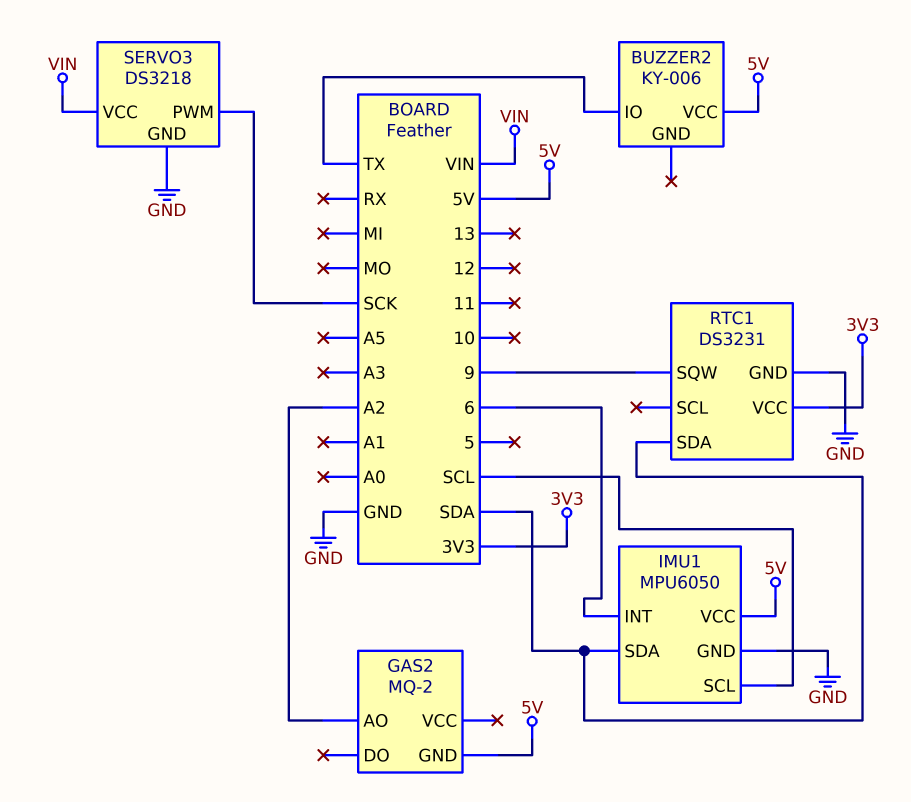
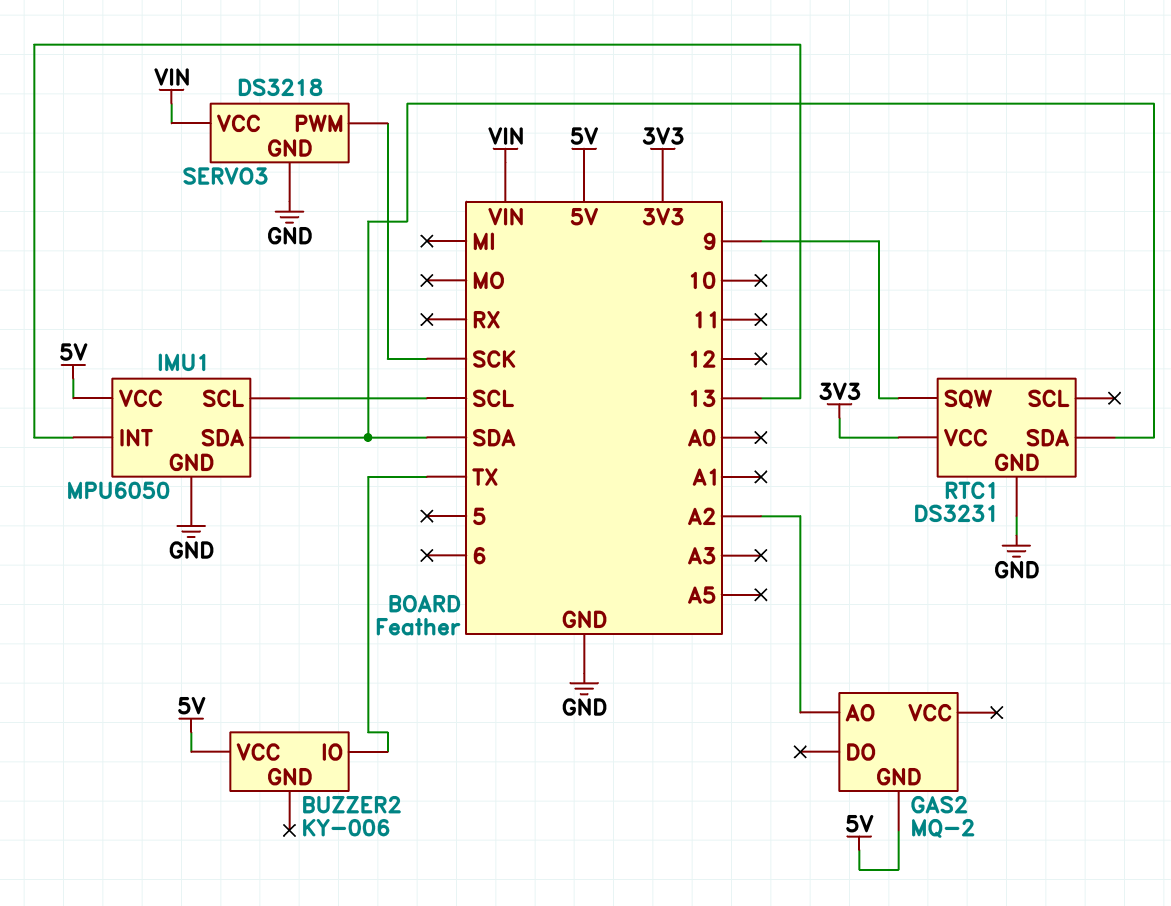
IMU1 pin INT: 6 -> 13

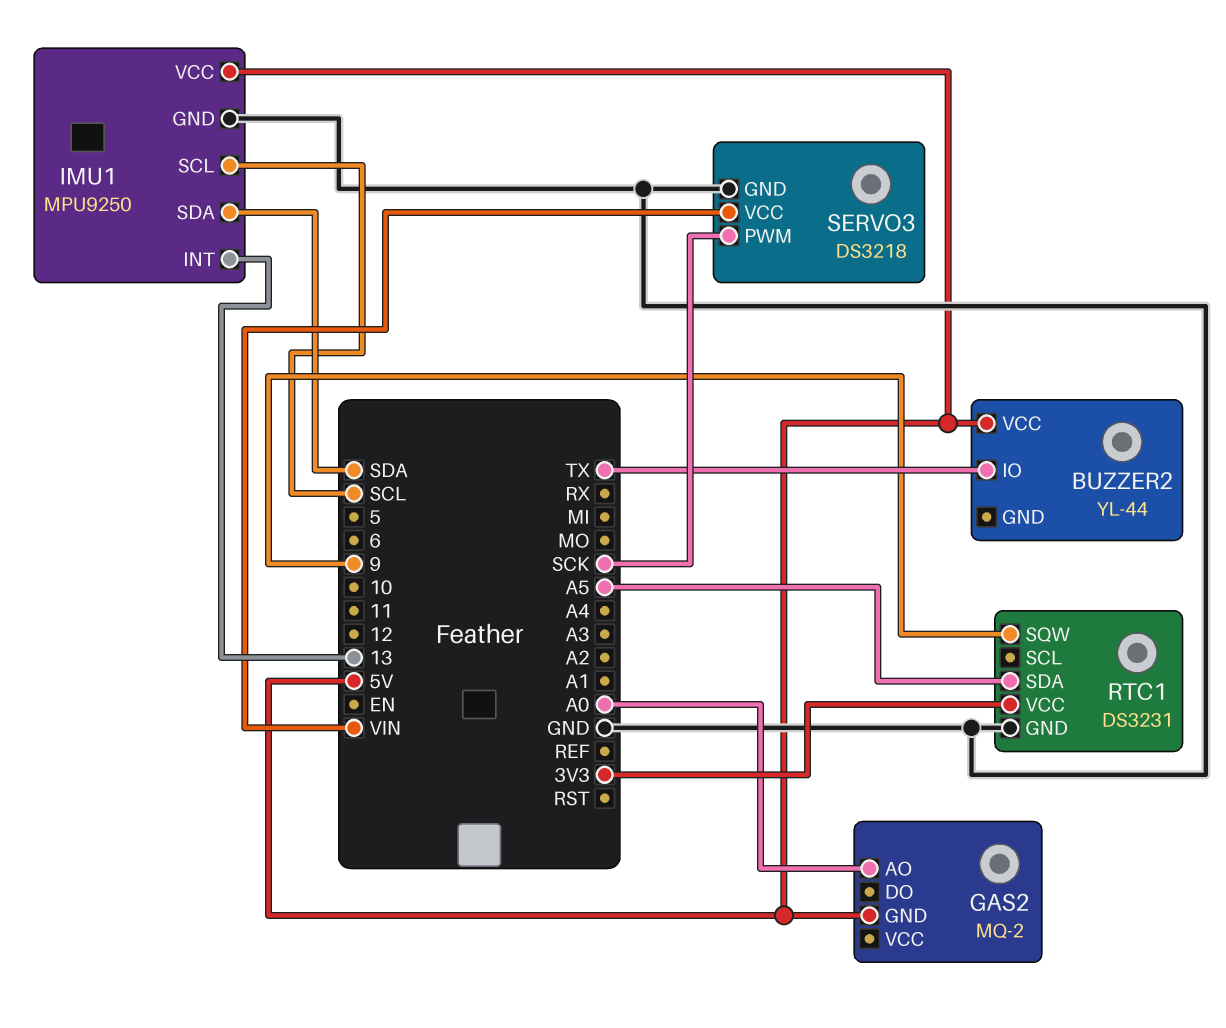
BUZZER2: KY-006 -> YL-44
GAS2 pin AO: A2 -> A0
IMU1: MPU6050 -> MPU9250
RTC1 pin SDA: SDA -> A5

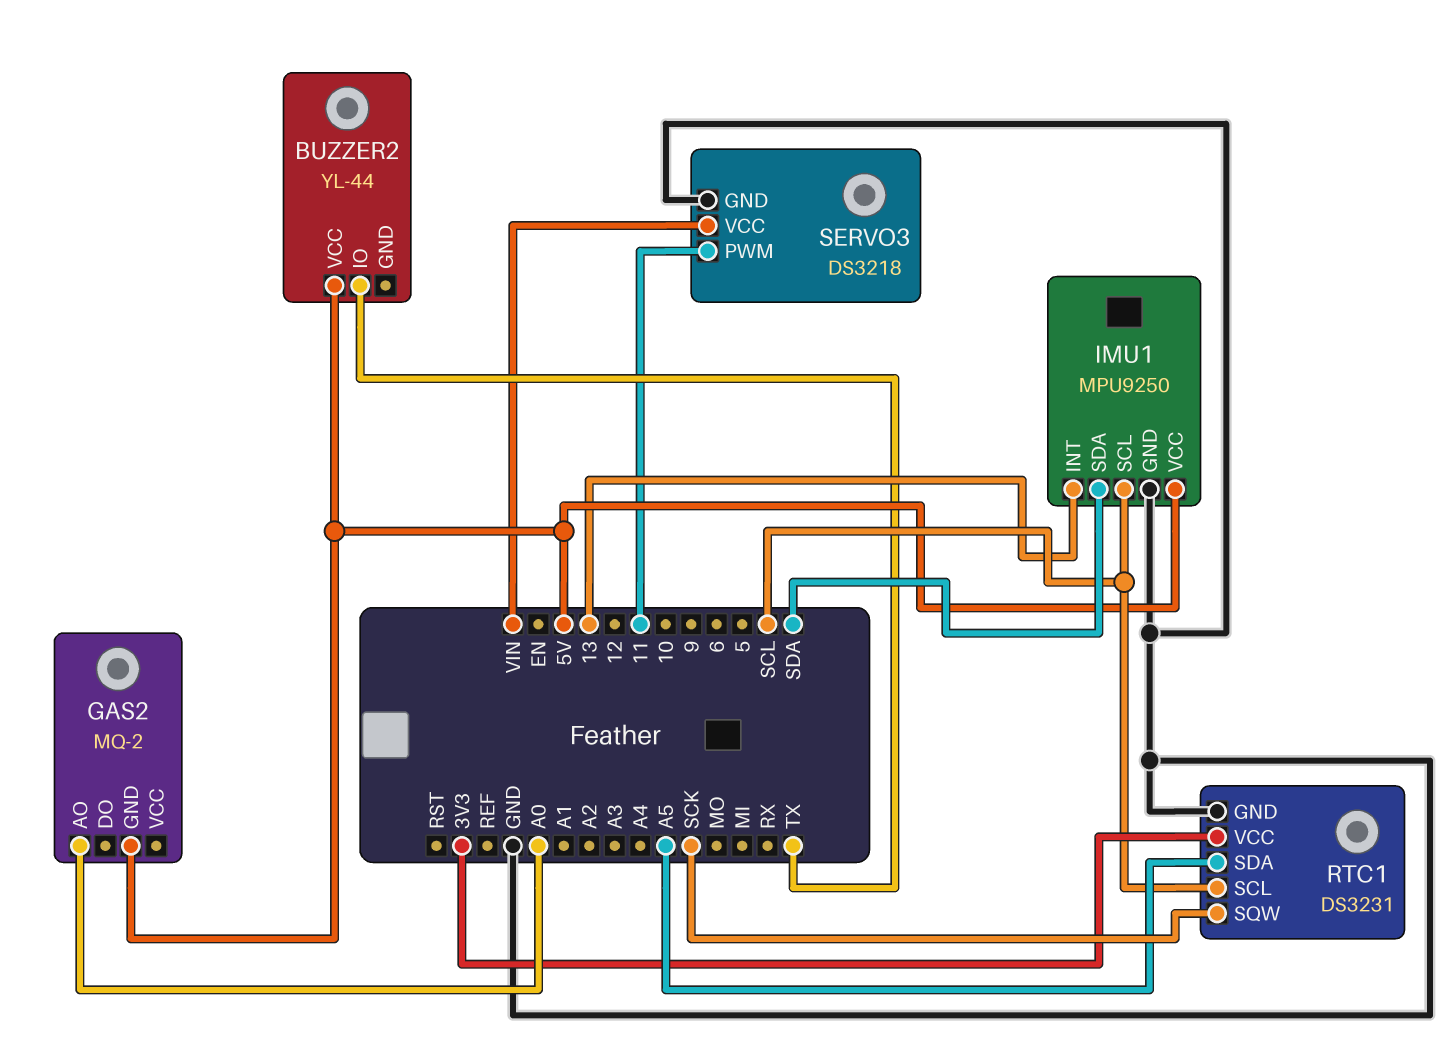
RTC1 pin SCL: none -> SCL
RTC1 pin SQW: 9 -> SCK
SERVO3 pin PWM: SCK -> 11

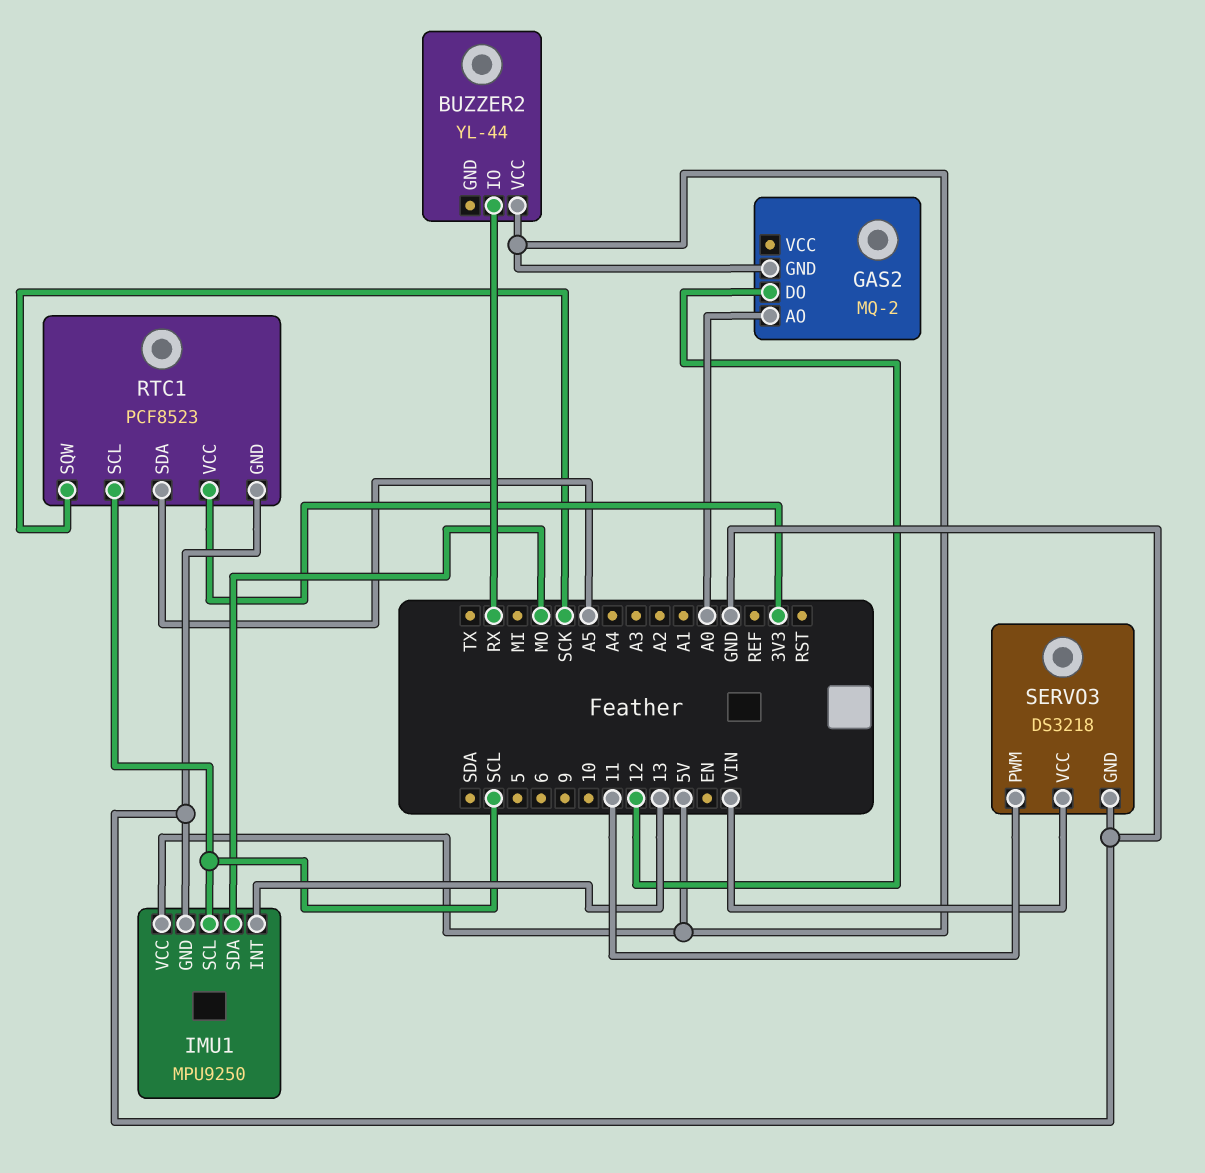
BUZZER2 pin IO: TX -> RX
GAS2 pin DO: none -> 12
IMU1 pin SDA: SDA -> MO
RTC1: DS3231 -> PCF8523

